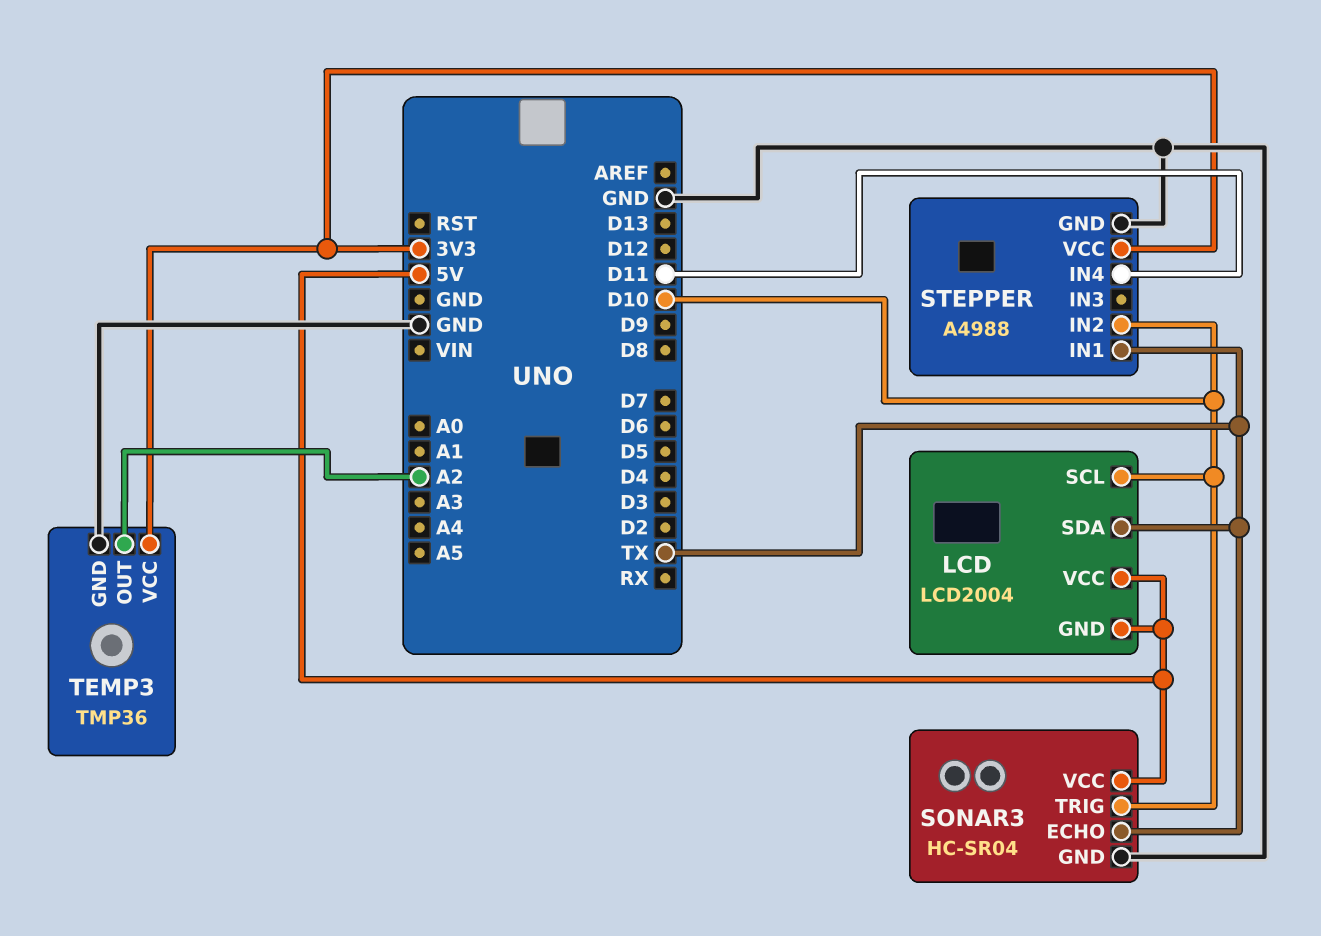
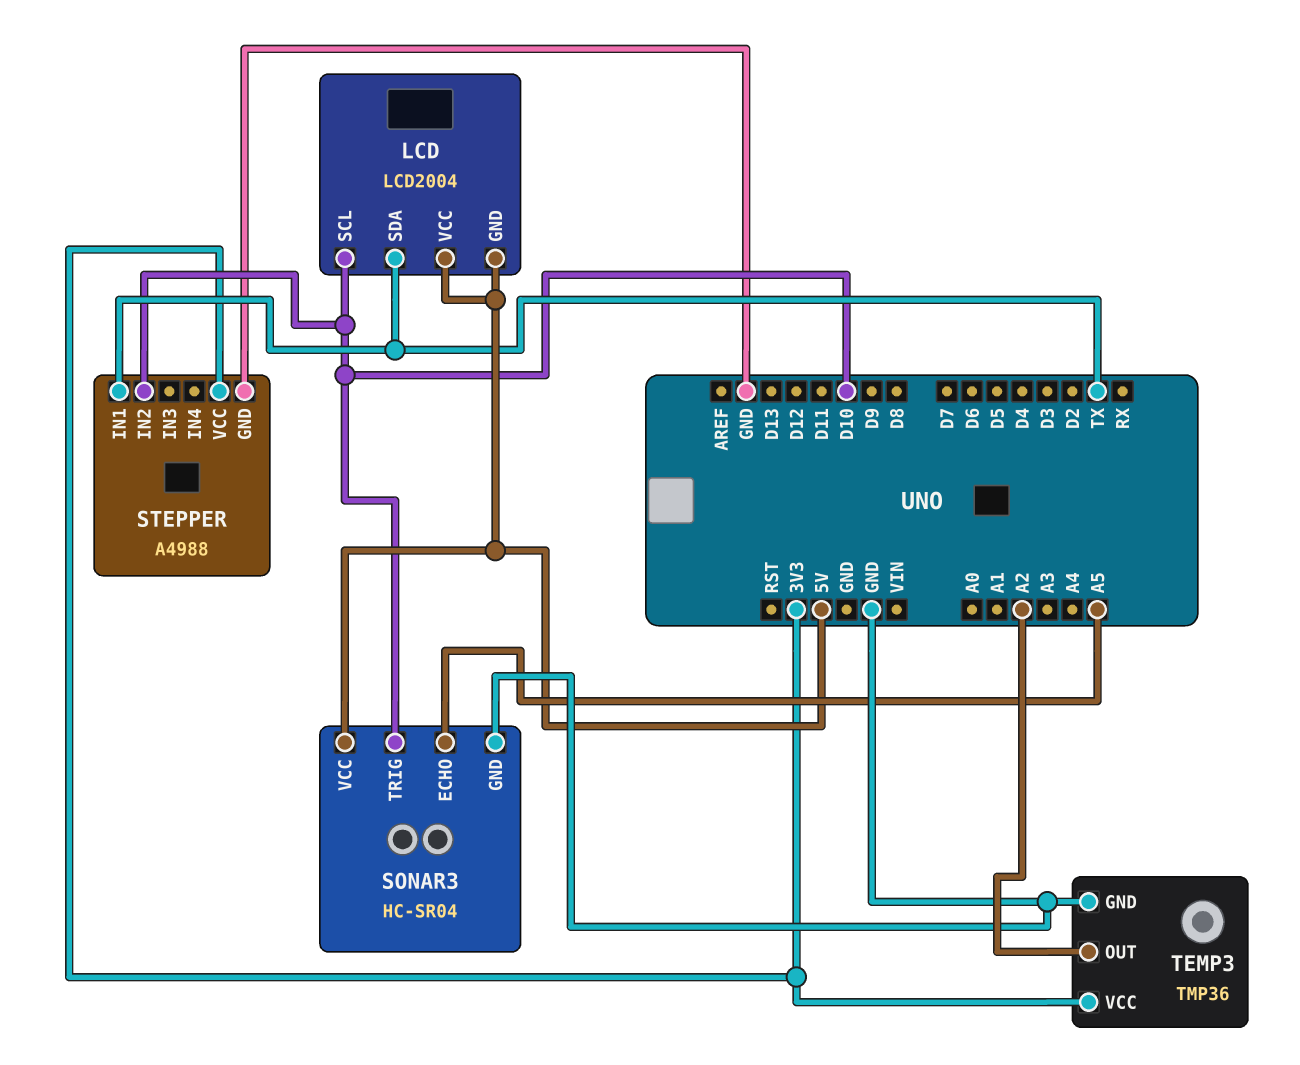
SONAR3 pin ECHO: TX -> A5
STEPPER pin IN4: D11 -> none

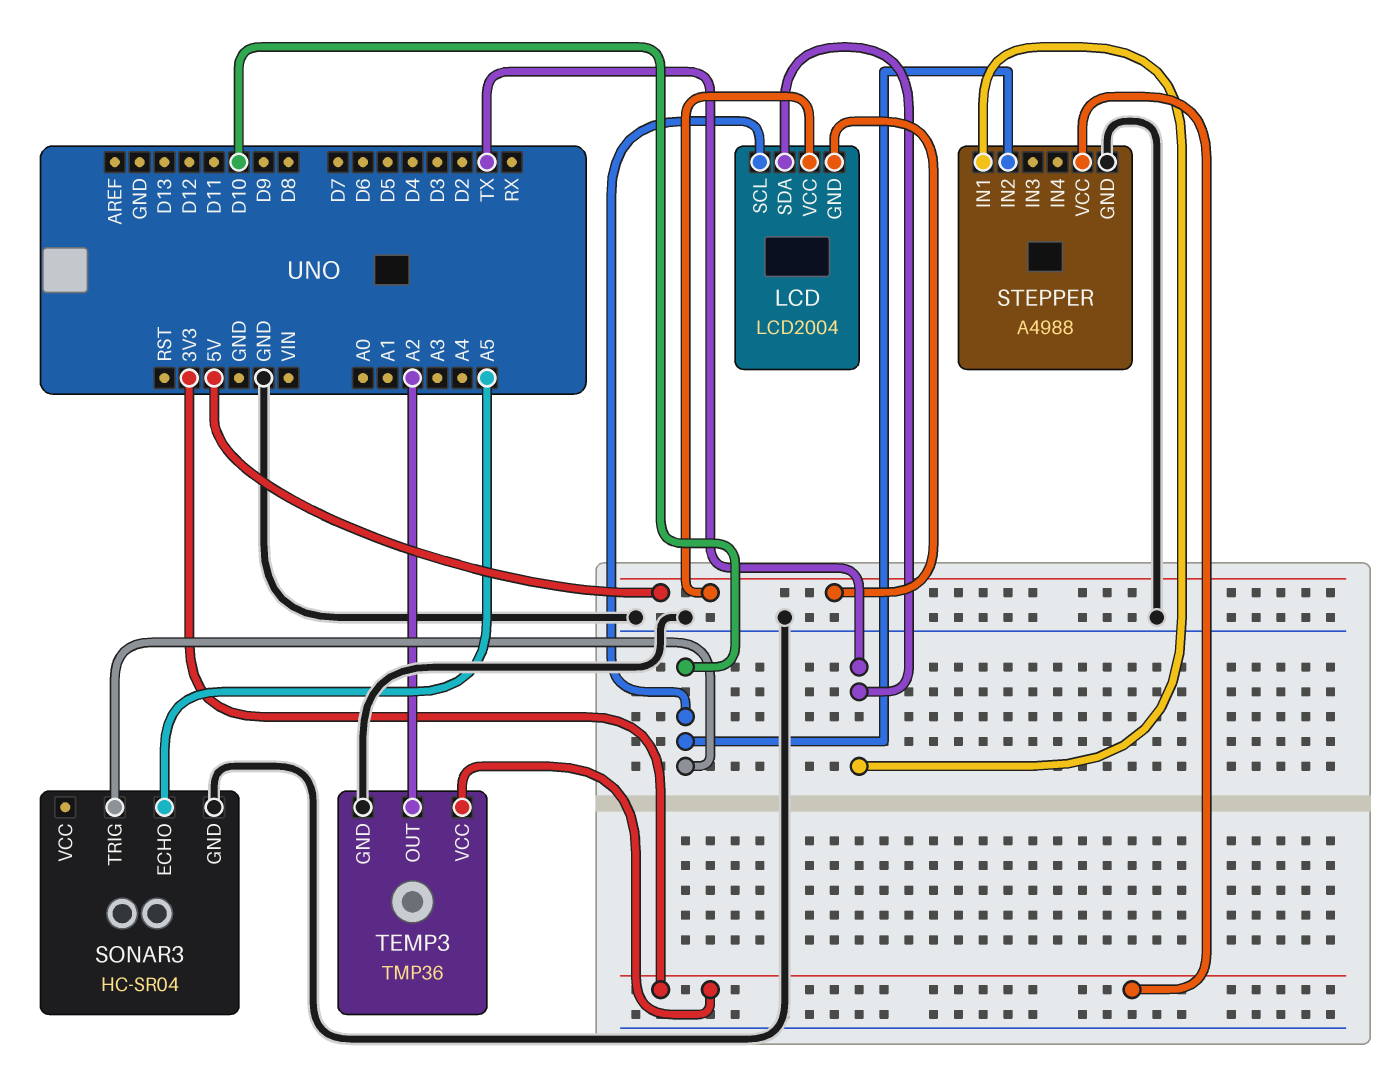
SONAR3 pin VCC: 5V -> none

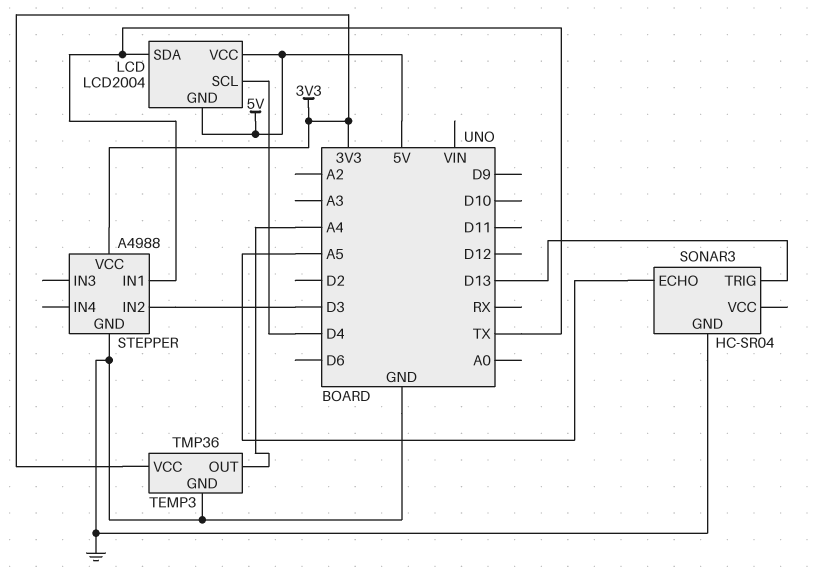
LCD pin SCL: D10 -> D4
SONAR3 pin TRIG: D10 -> D13
STEPPER pin IN2: D10 -> D3
TEMP3 pin OUT: A2 -> A4

